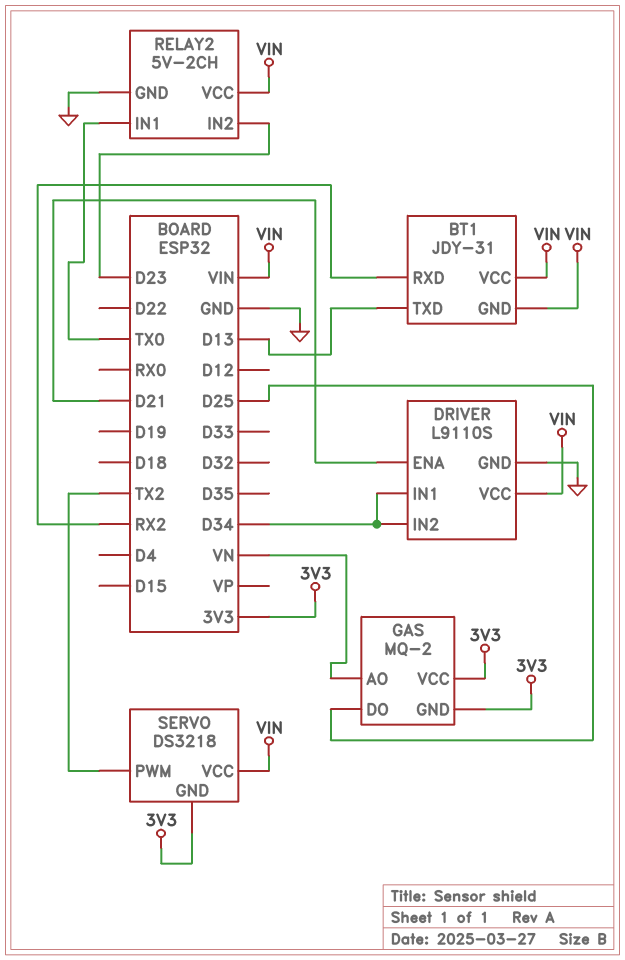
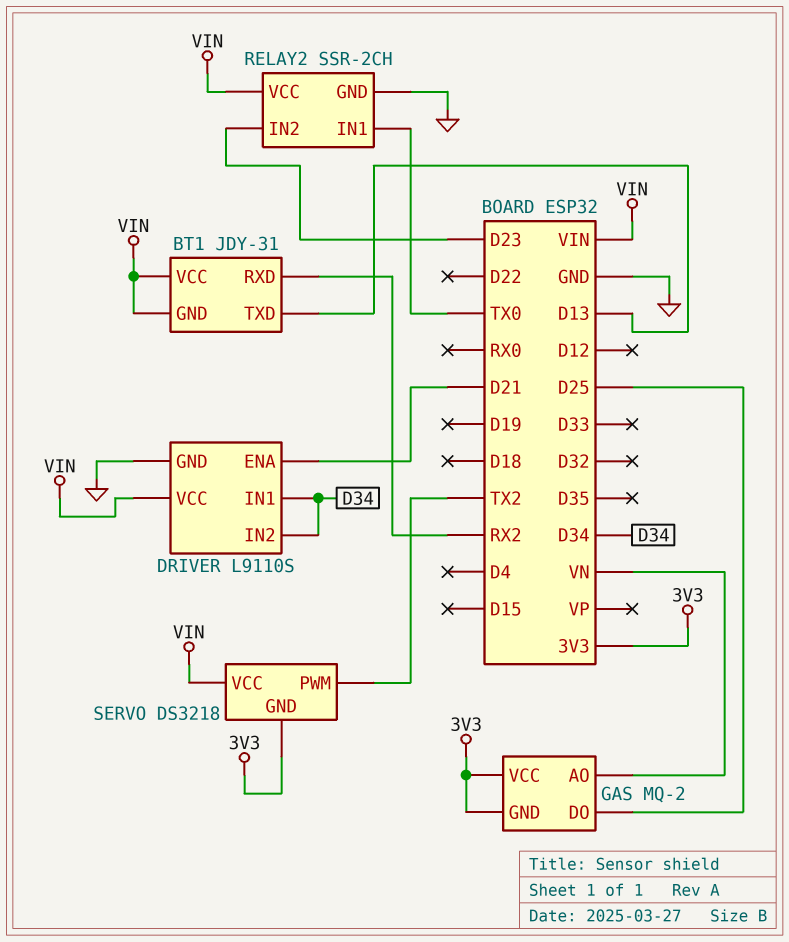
RELAY2: 5V-2CH -> SSR-2CH

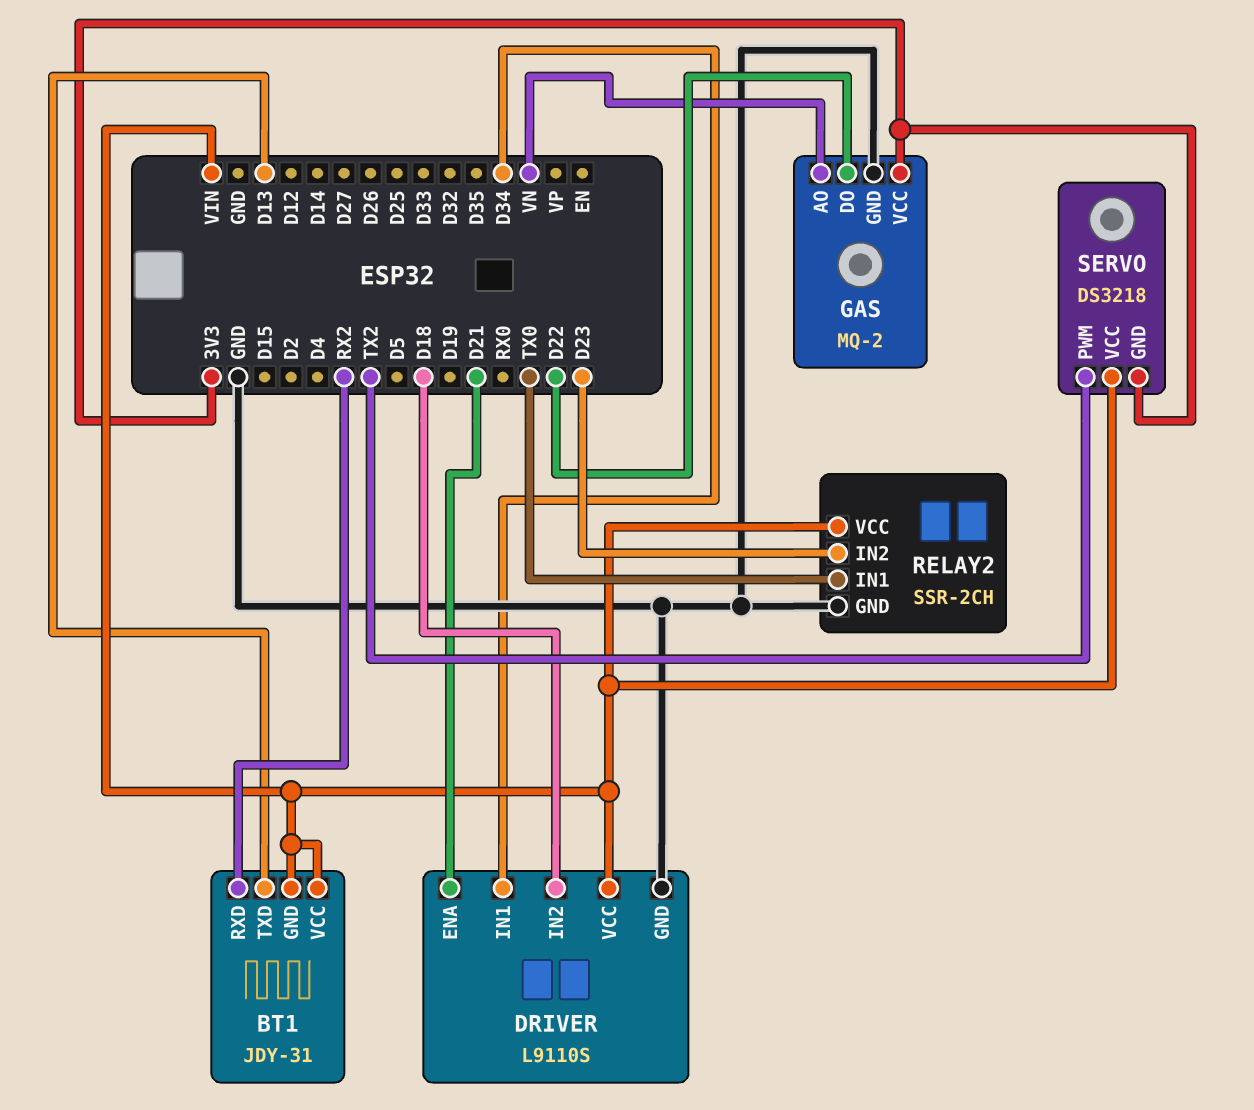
DRIVER pin IN2: D34 -> D18
GAS pin DO: D25 -> D22
GAS pin GND: 3V3 -> GND

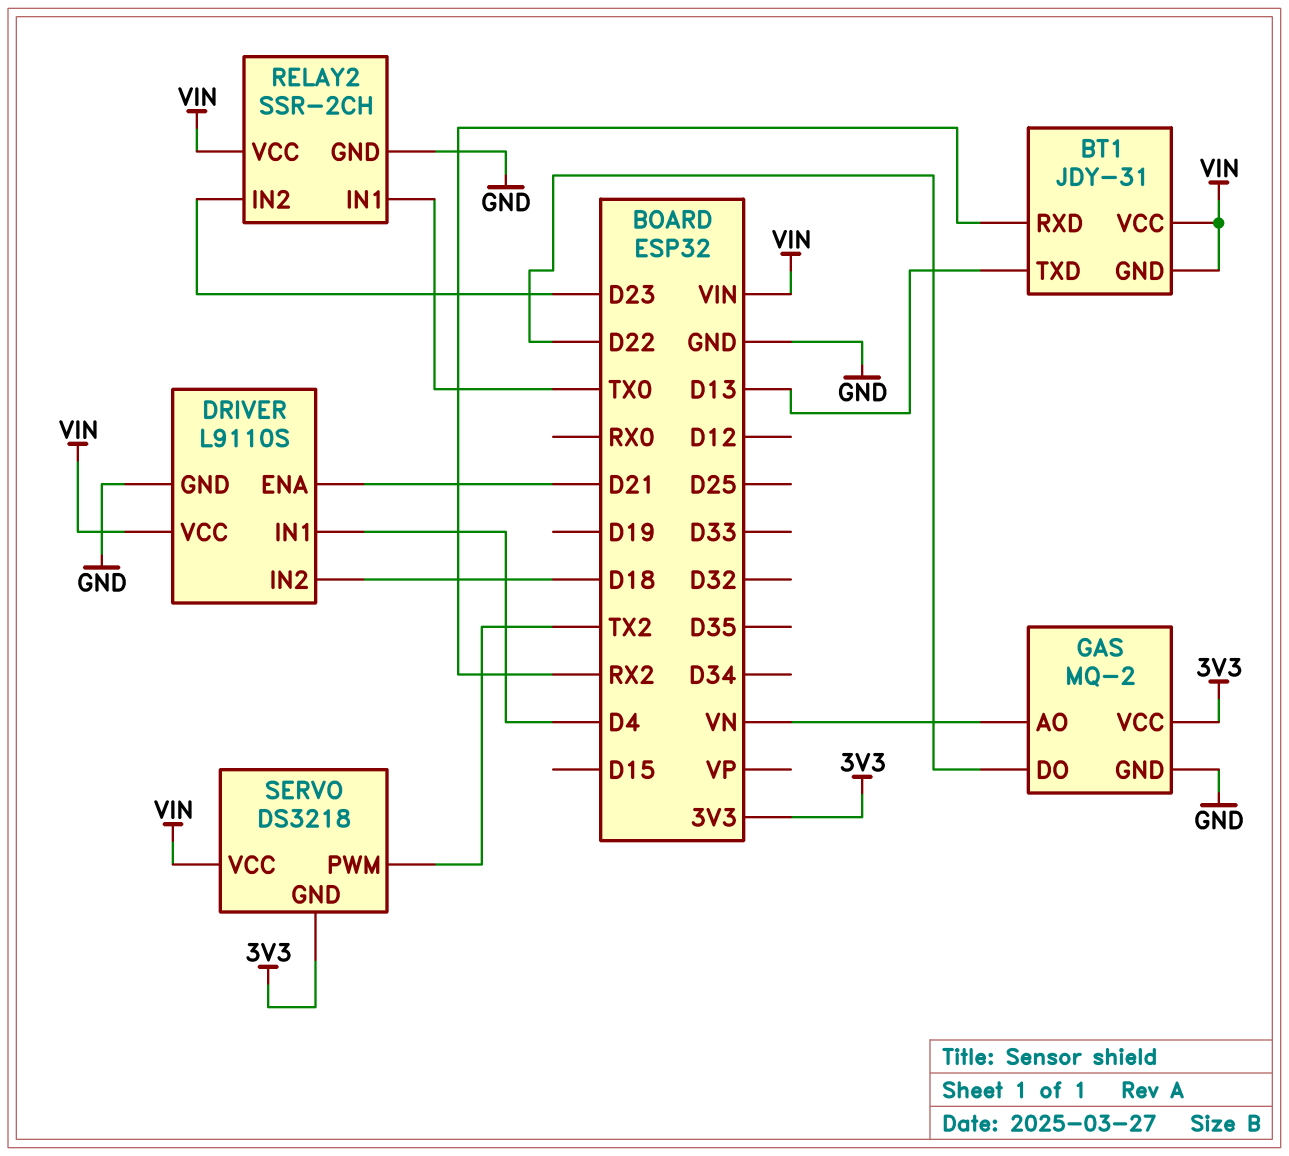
DRIVER pin IN1: D34 -> D4

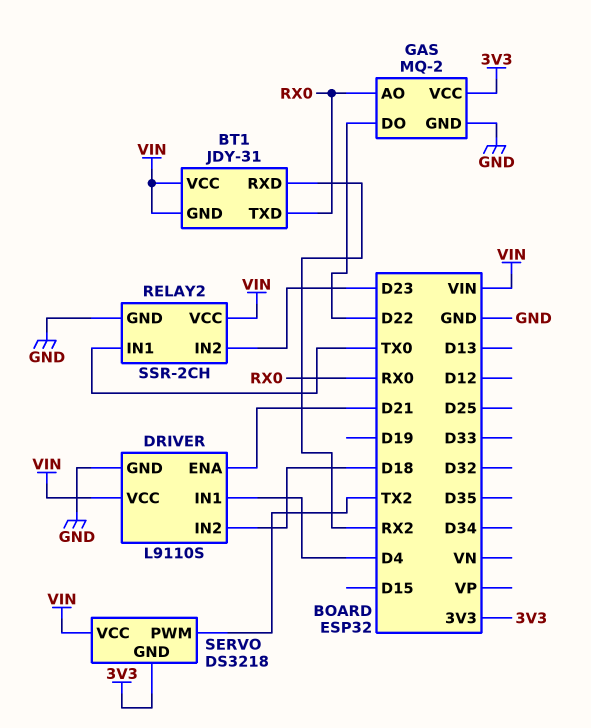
BT1 pin TXD: D13 -> RX0
GAS pin AO: VN -> RX0

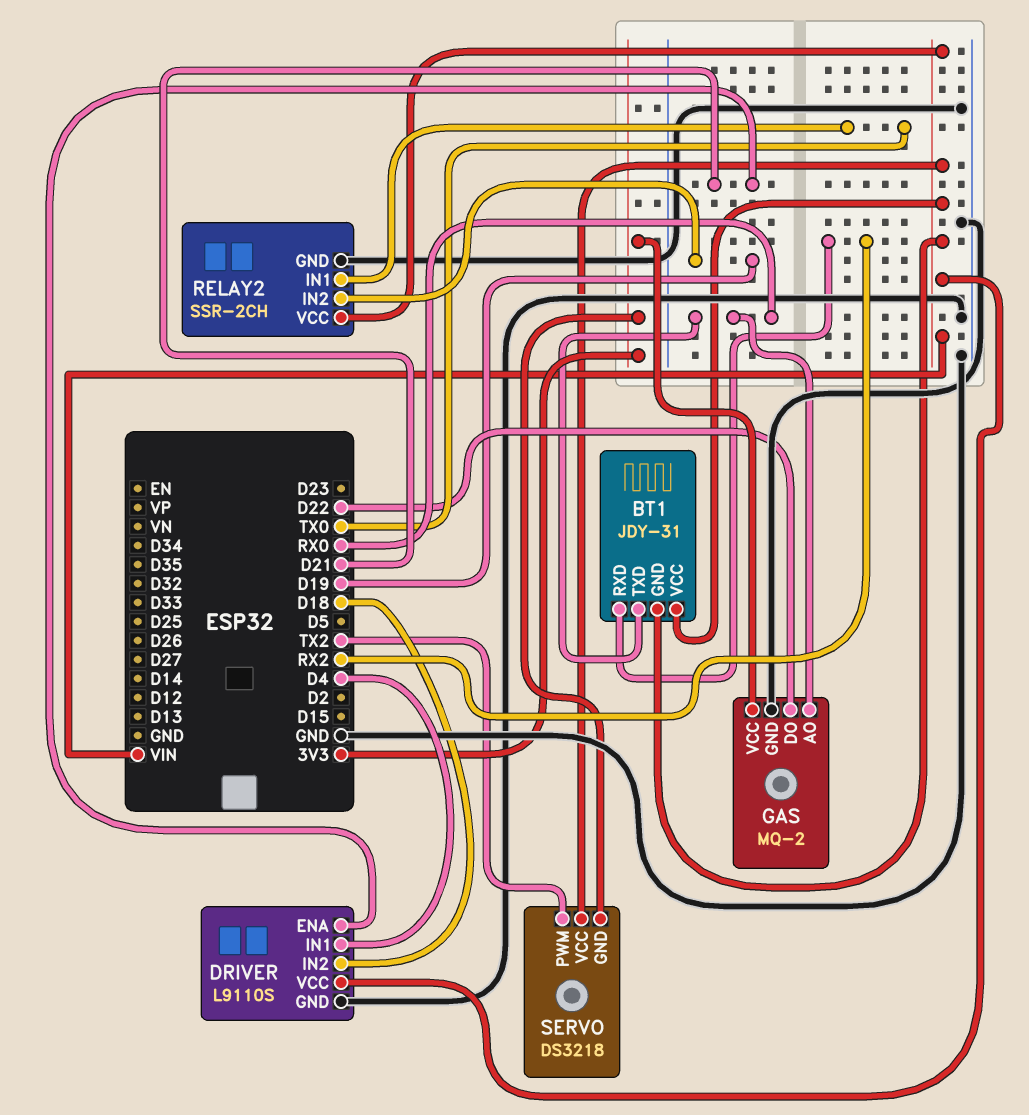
RELAY2 pin IN2: D23 -> D19

